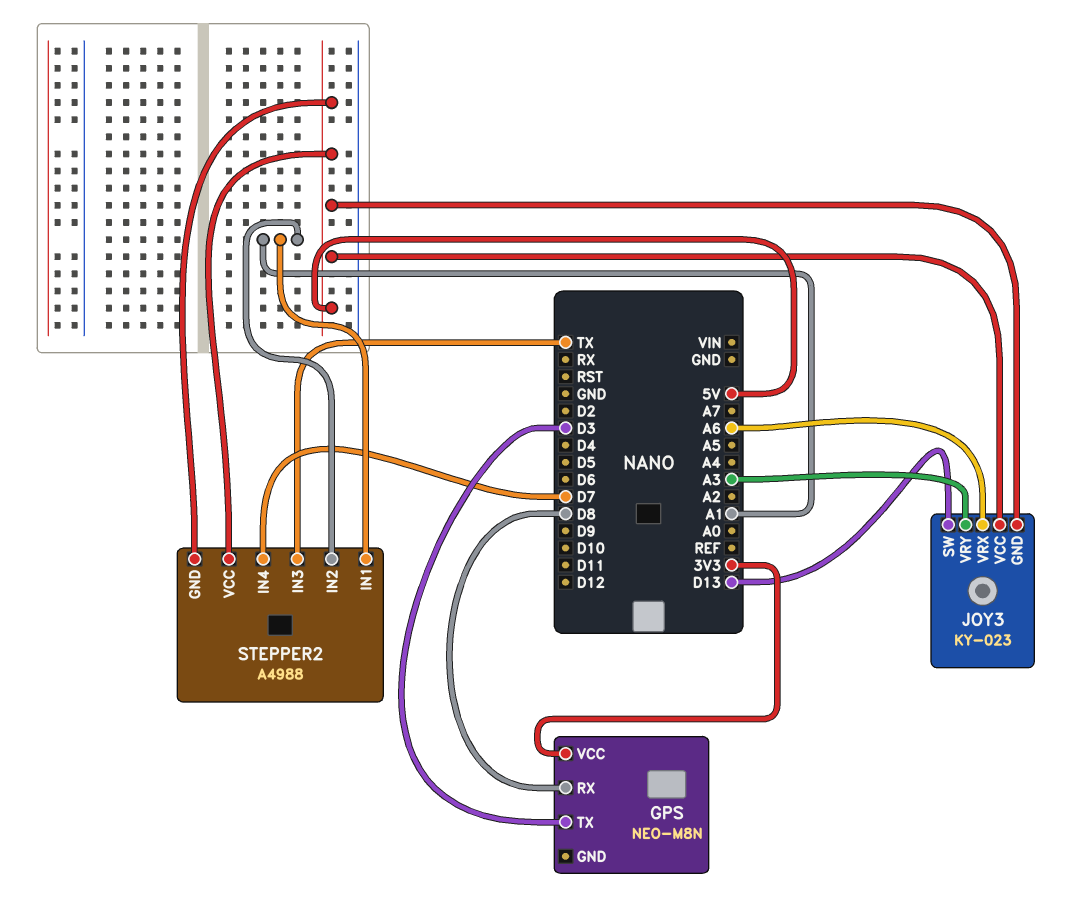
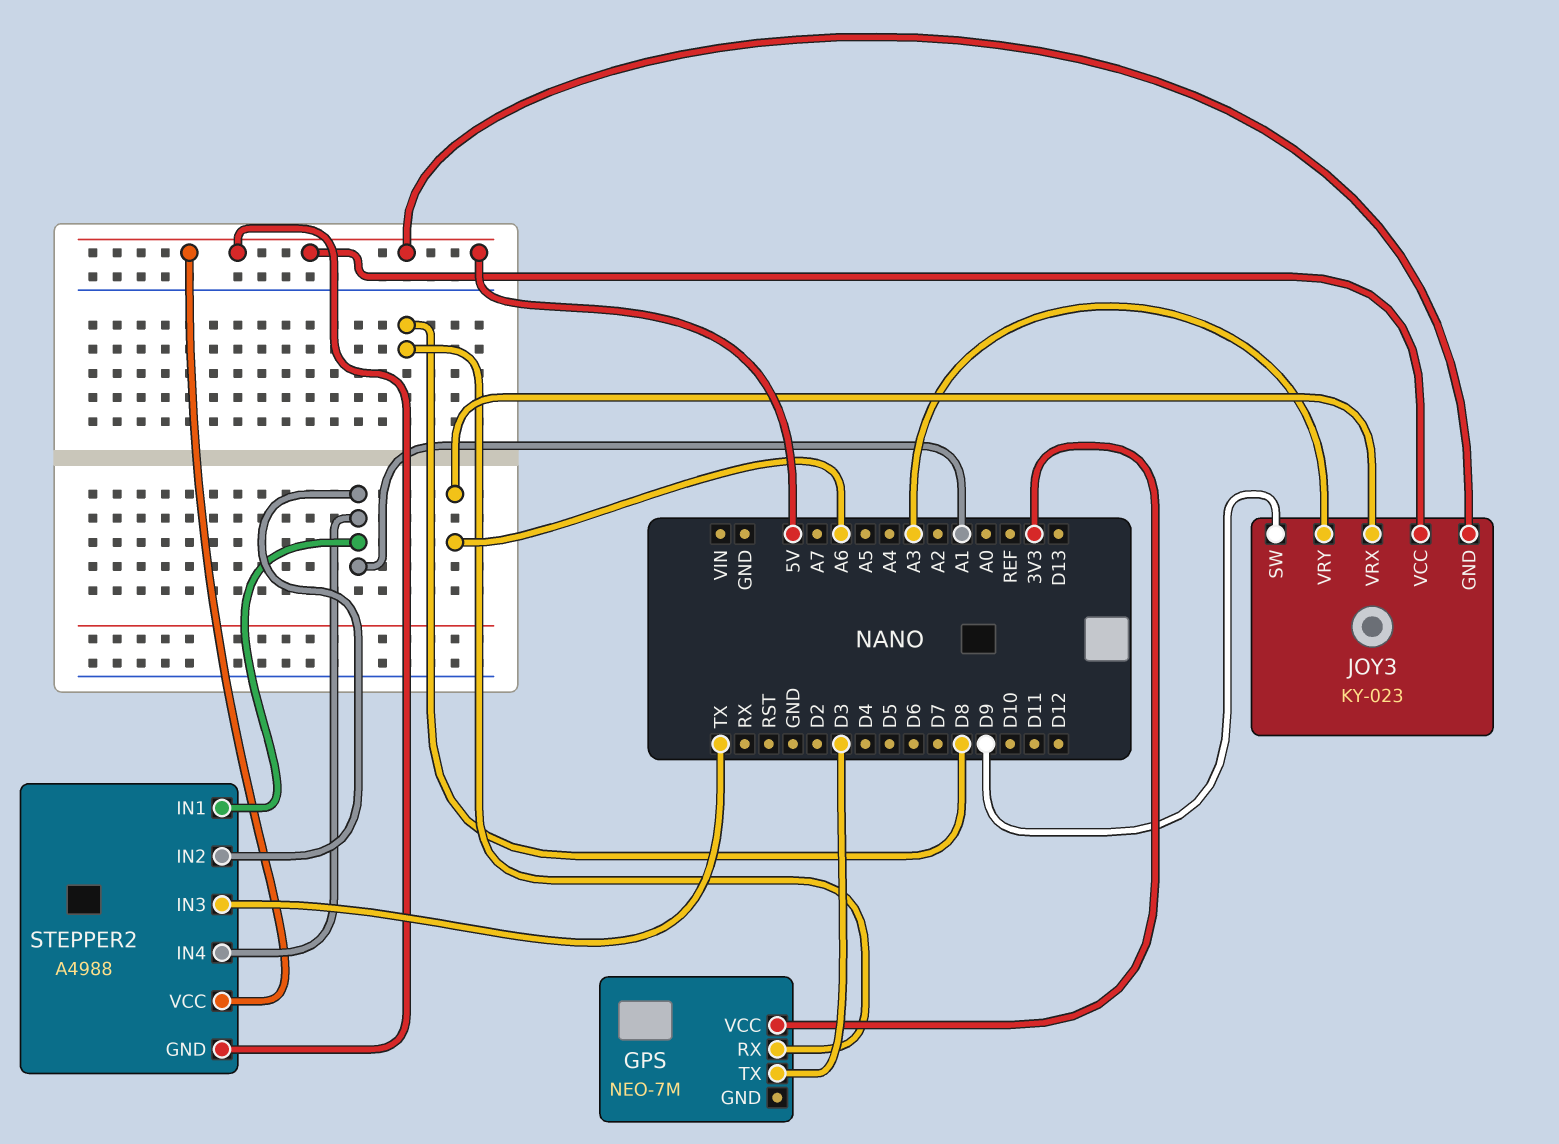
GPS: NEO-M8N -> NEO-7M
JOY3 pin SW: D13 -> D9
STEPPER2 pin IN4: D7 -> A1

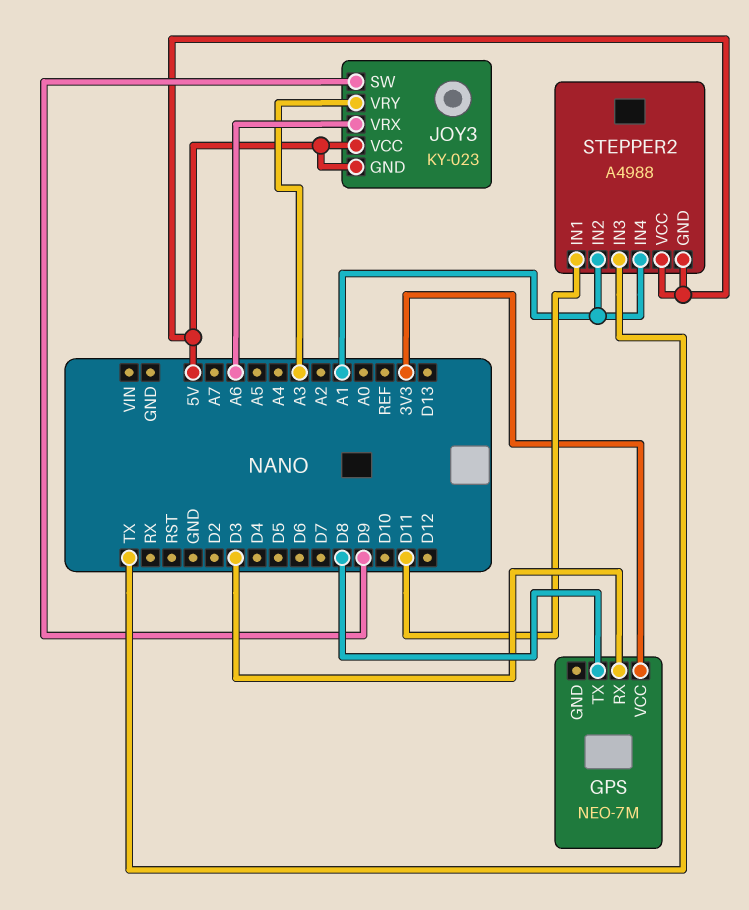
GPS pin RX: D8 -> D3
GPS pin TX: D3 -> D8
STEPPER2 pin IN1: A1 -> D11

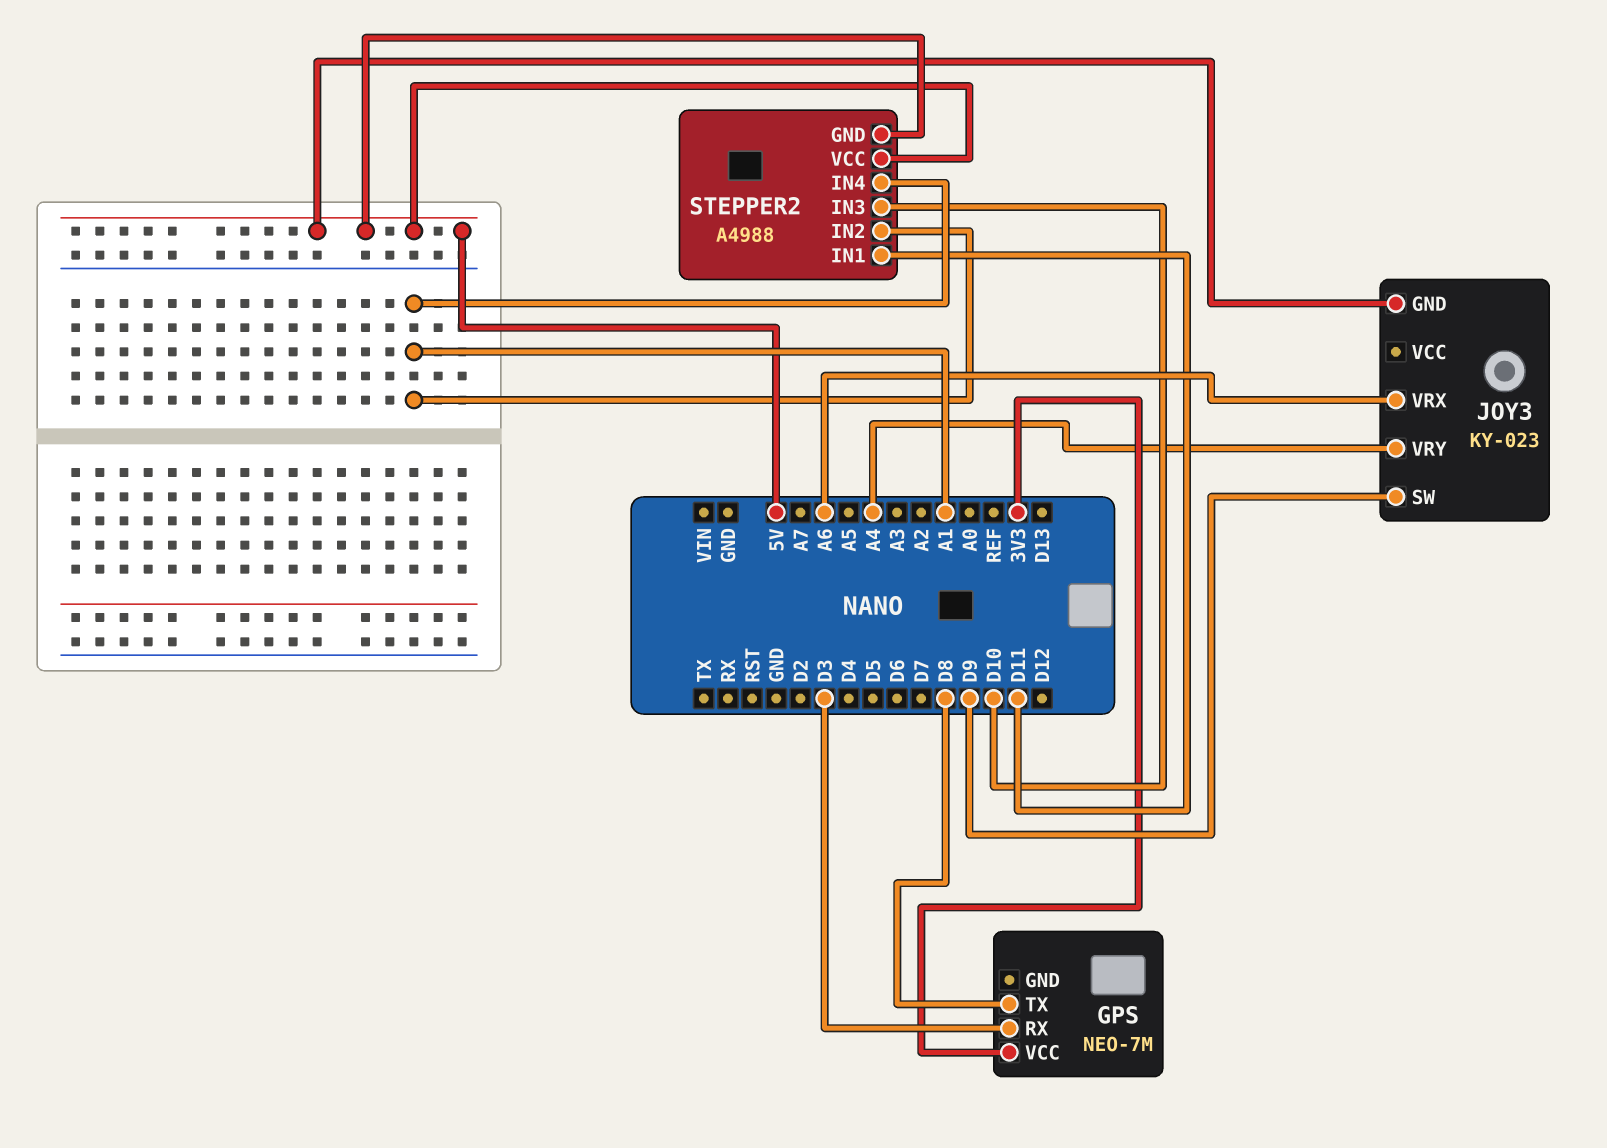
JOY3 pin VCC: 5V -> none
JOY3 pin VRY: A3 -> A4
STEPPER2 pin IN3: TX -> D10

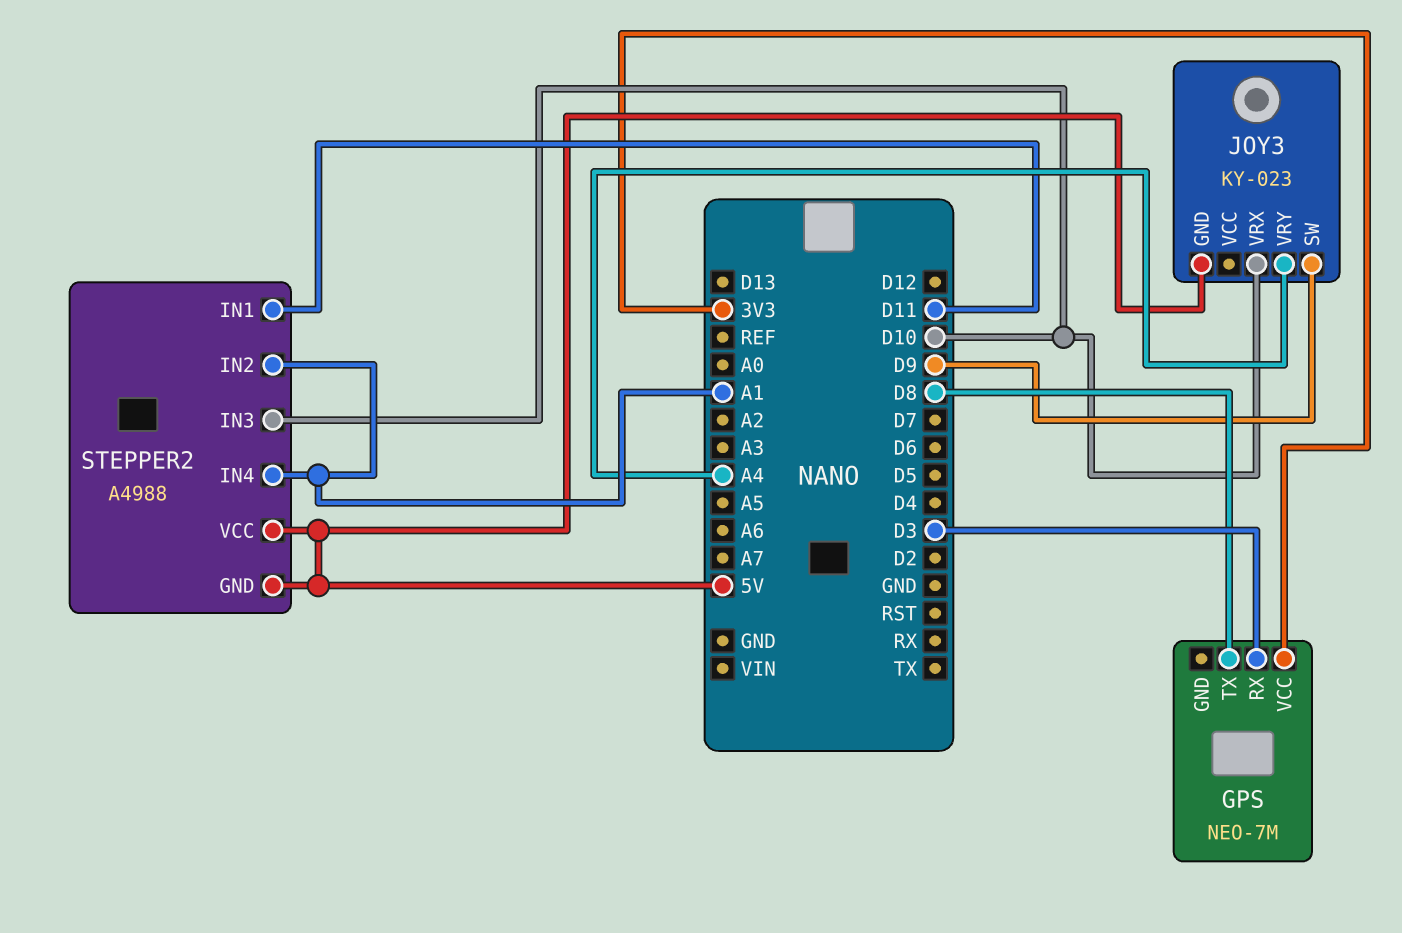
JOY3 pin VRX: A6 -> D10

